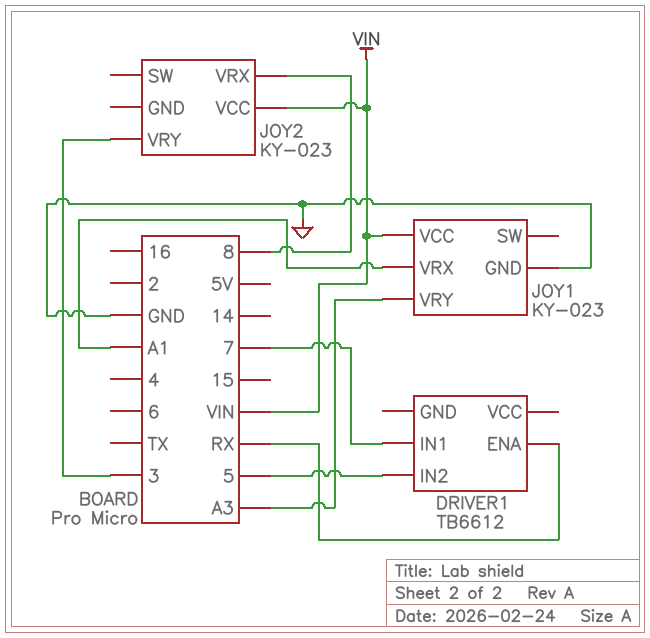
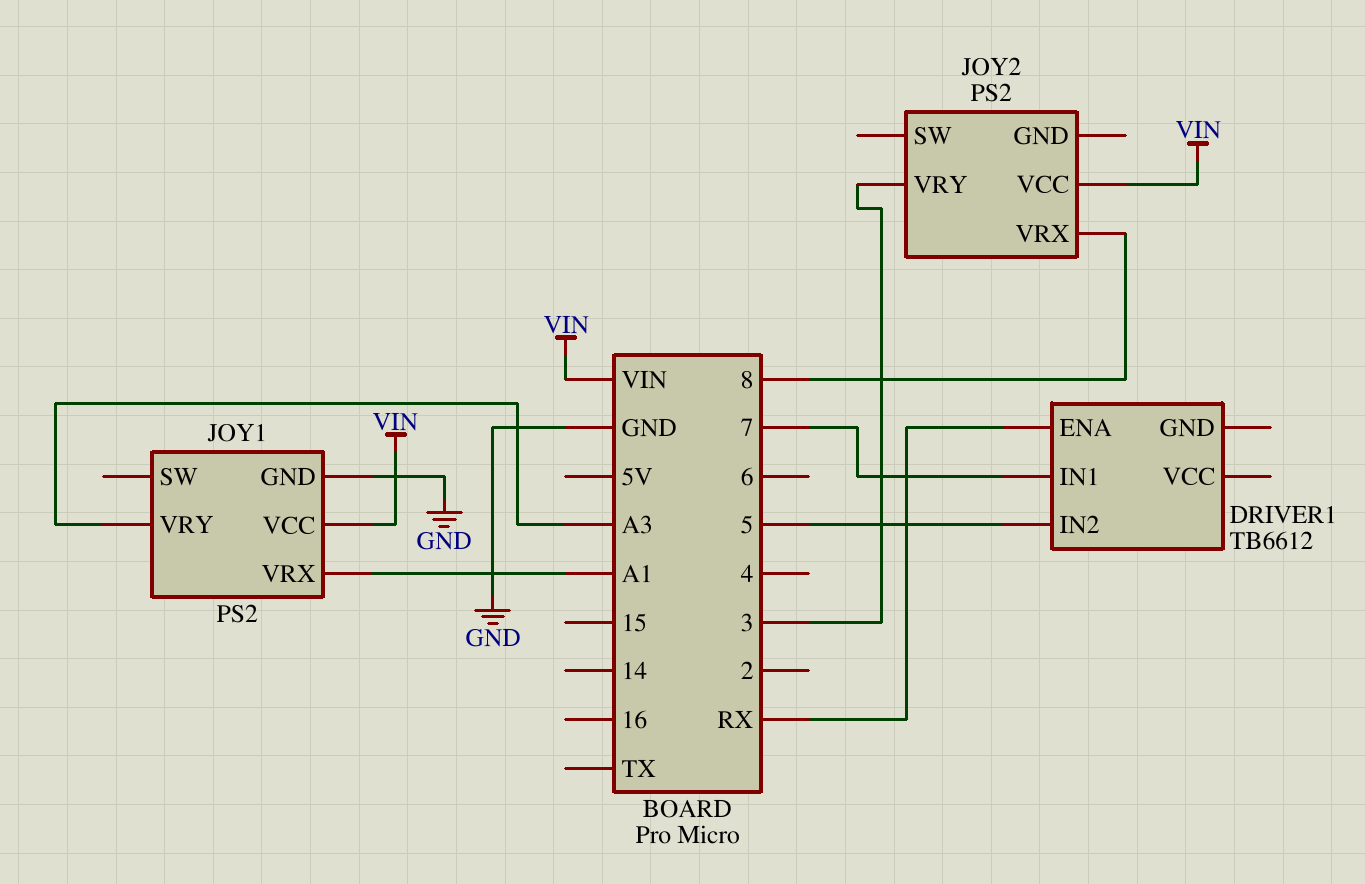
JOY1: KY-023 -> PS2
JOY2: KY-023 -> PS2

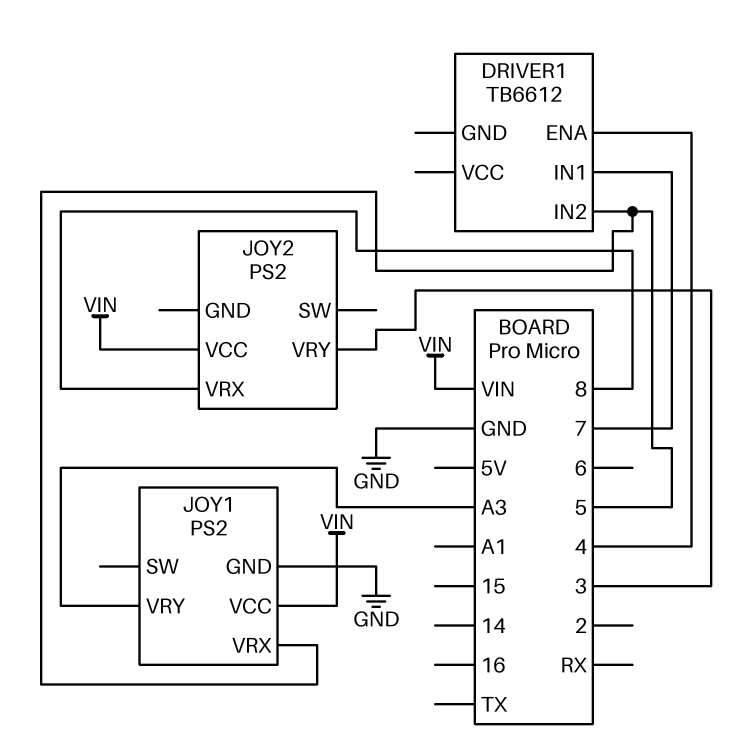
DRIVER1 pin ENA: RX -> 4
JOY1 pin VRX: A1 -> 5

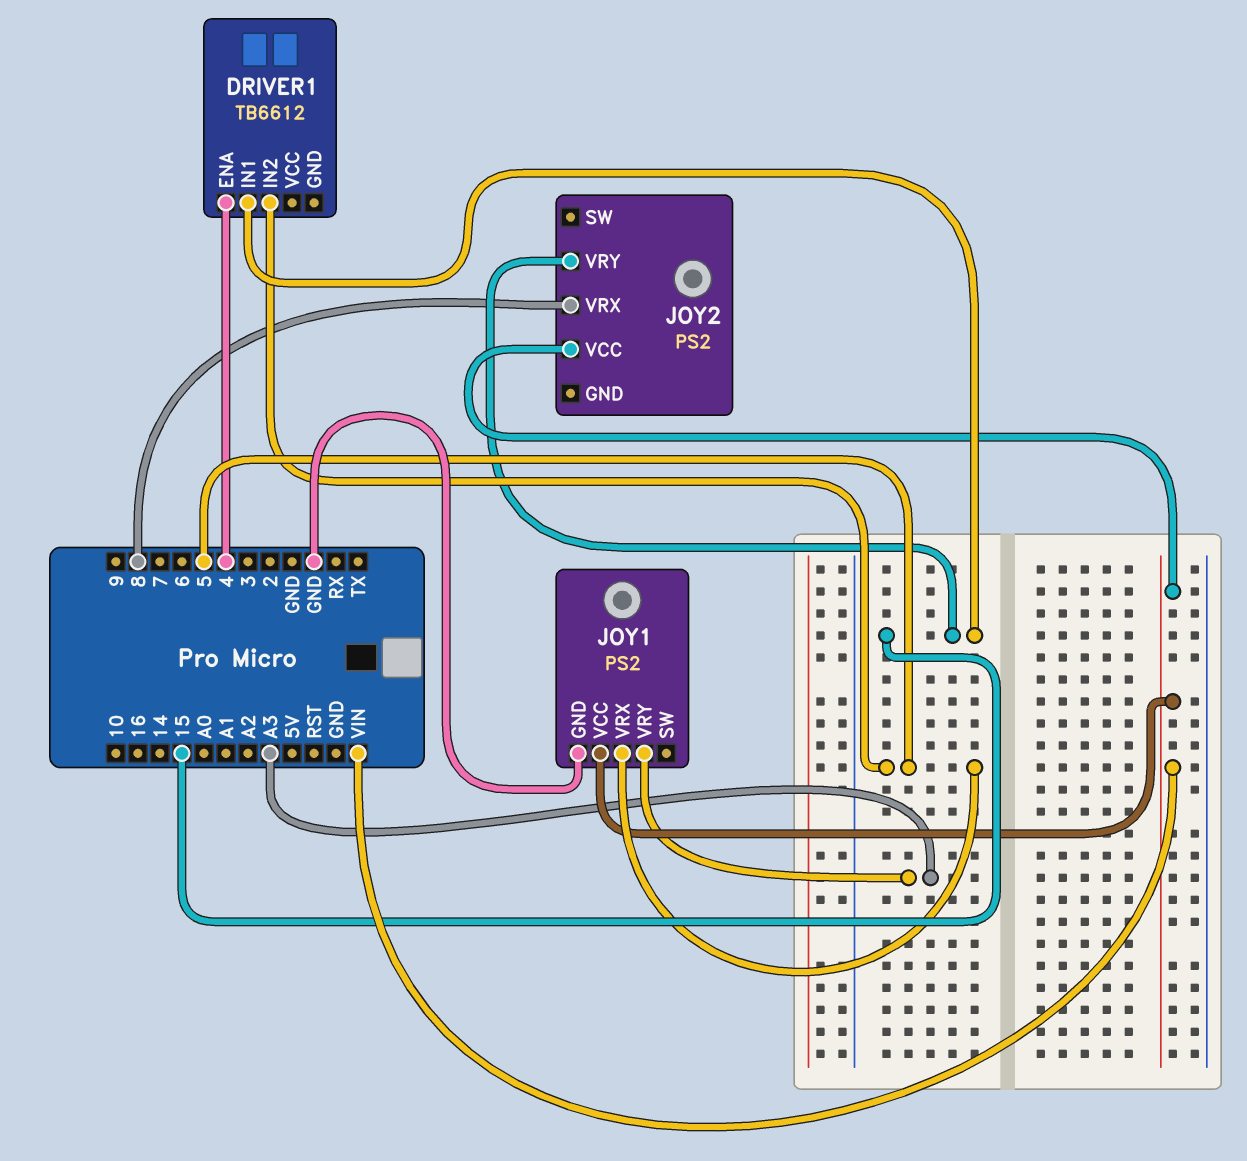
DRIVER1 pin IN1: 7 -> 15
JOY2 pin VRY: 3 -> 15

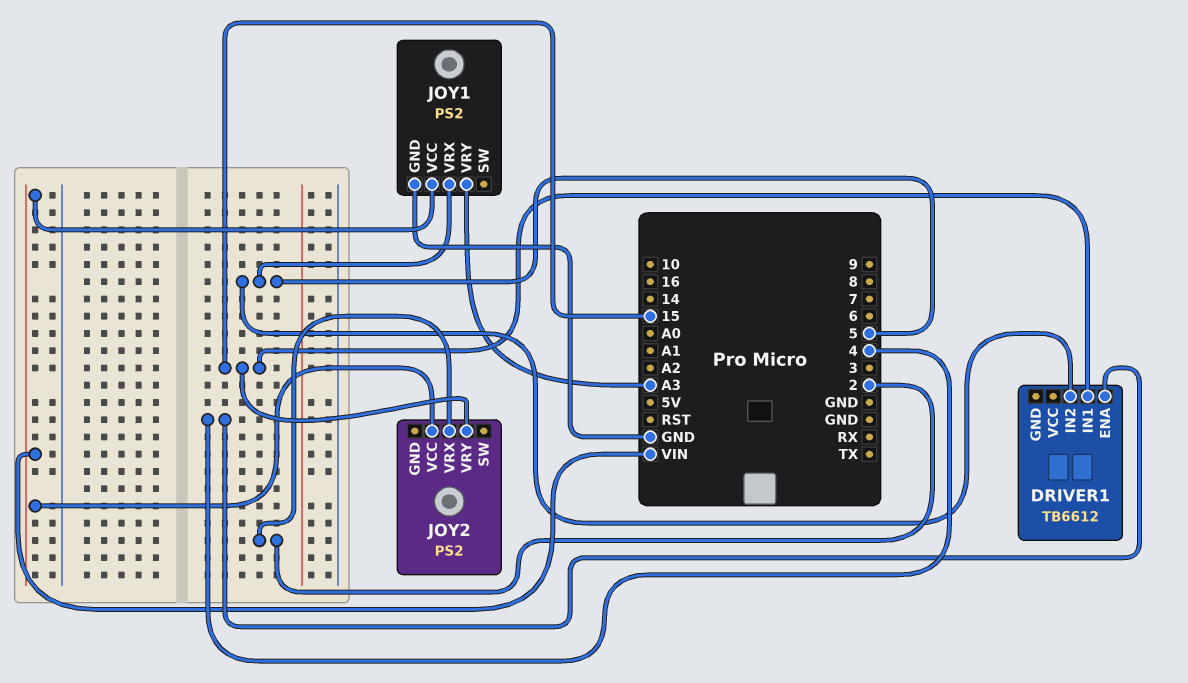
JOY2 pin VRX: 8 -> 2

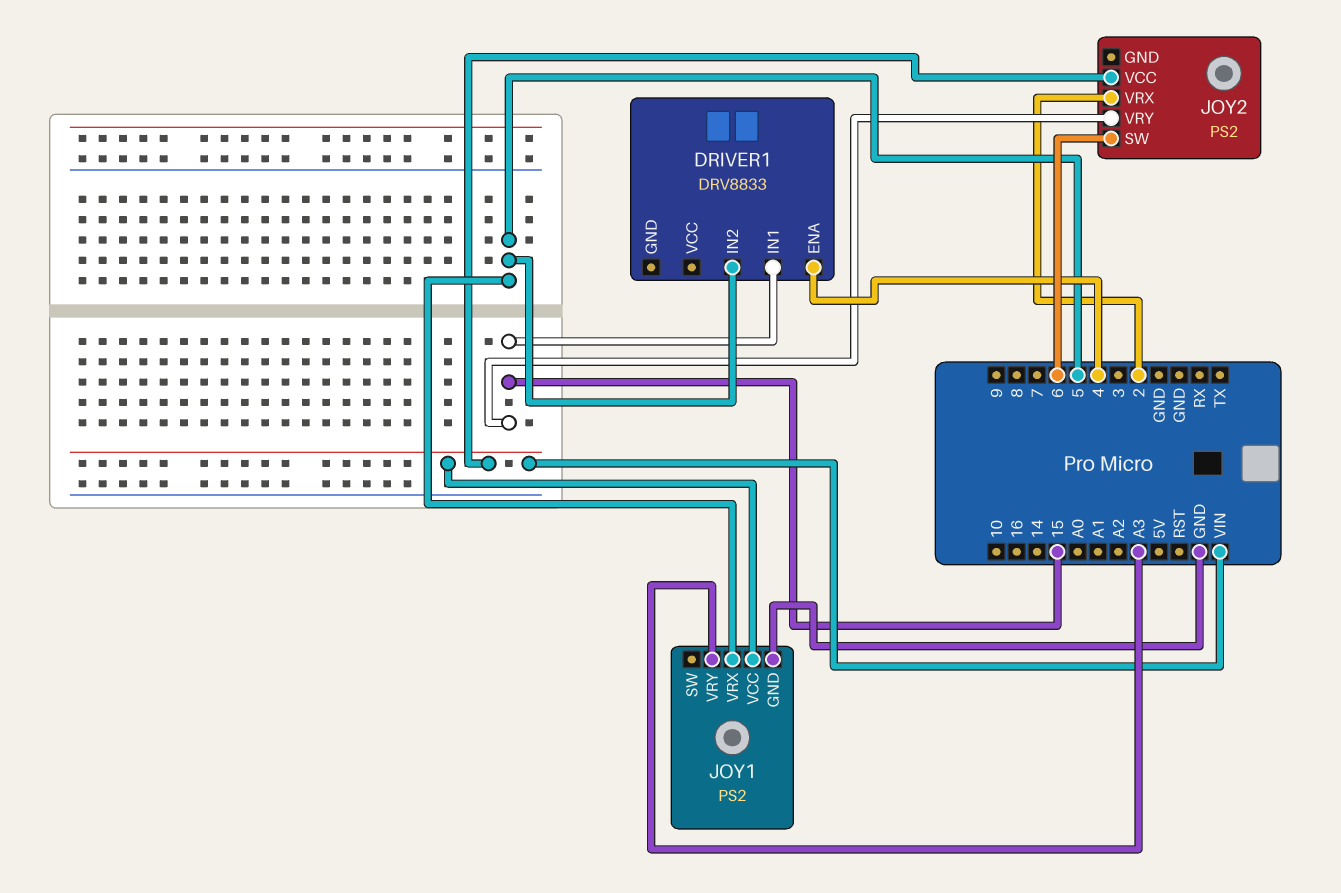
DRIVER1: TB6612 -> DRV8833
JOY2 pin SW: none -> 6

